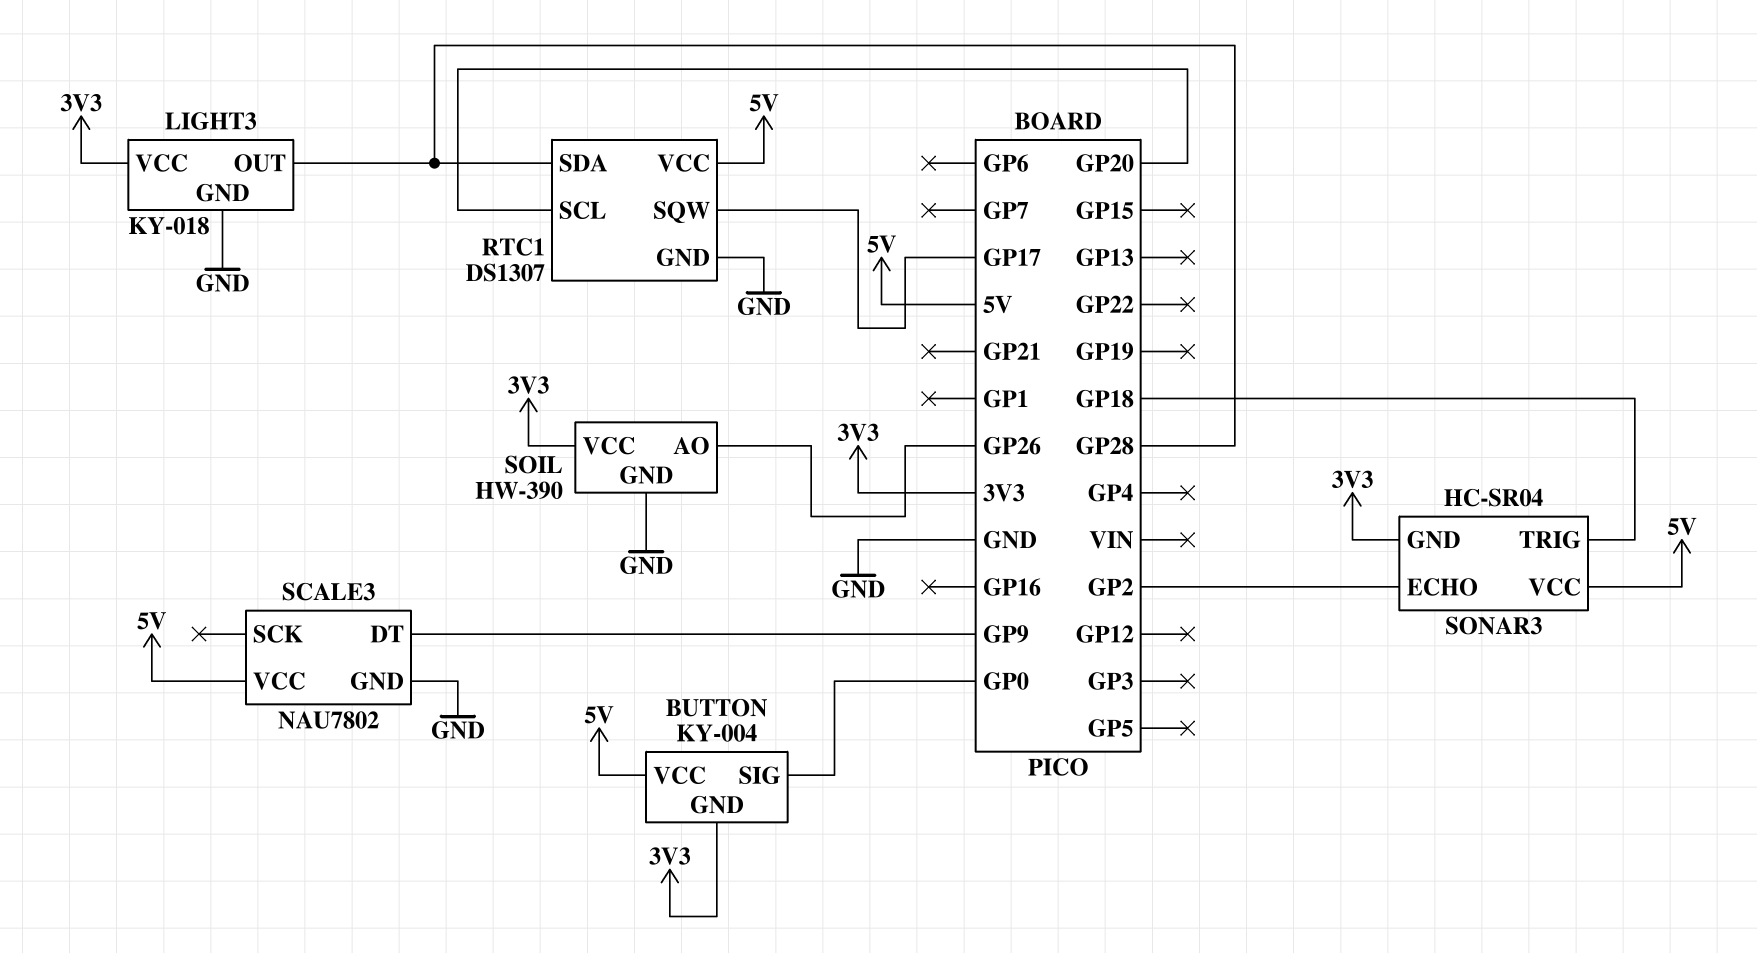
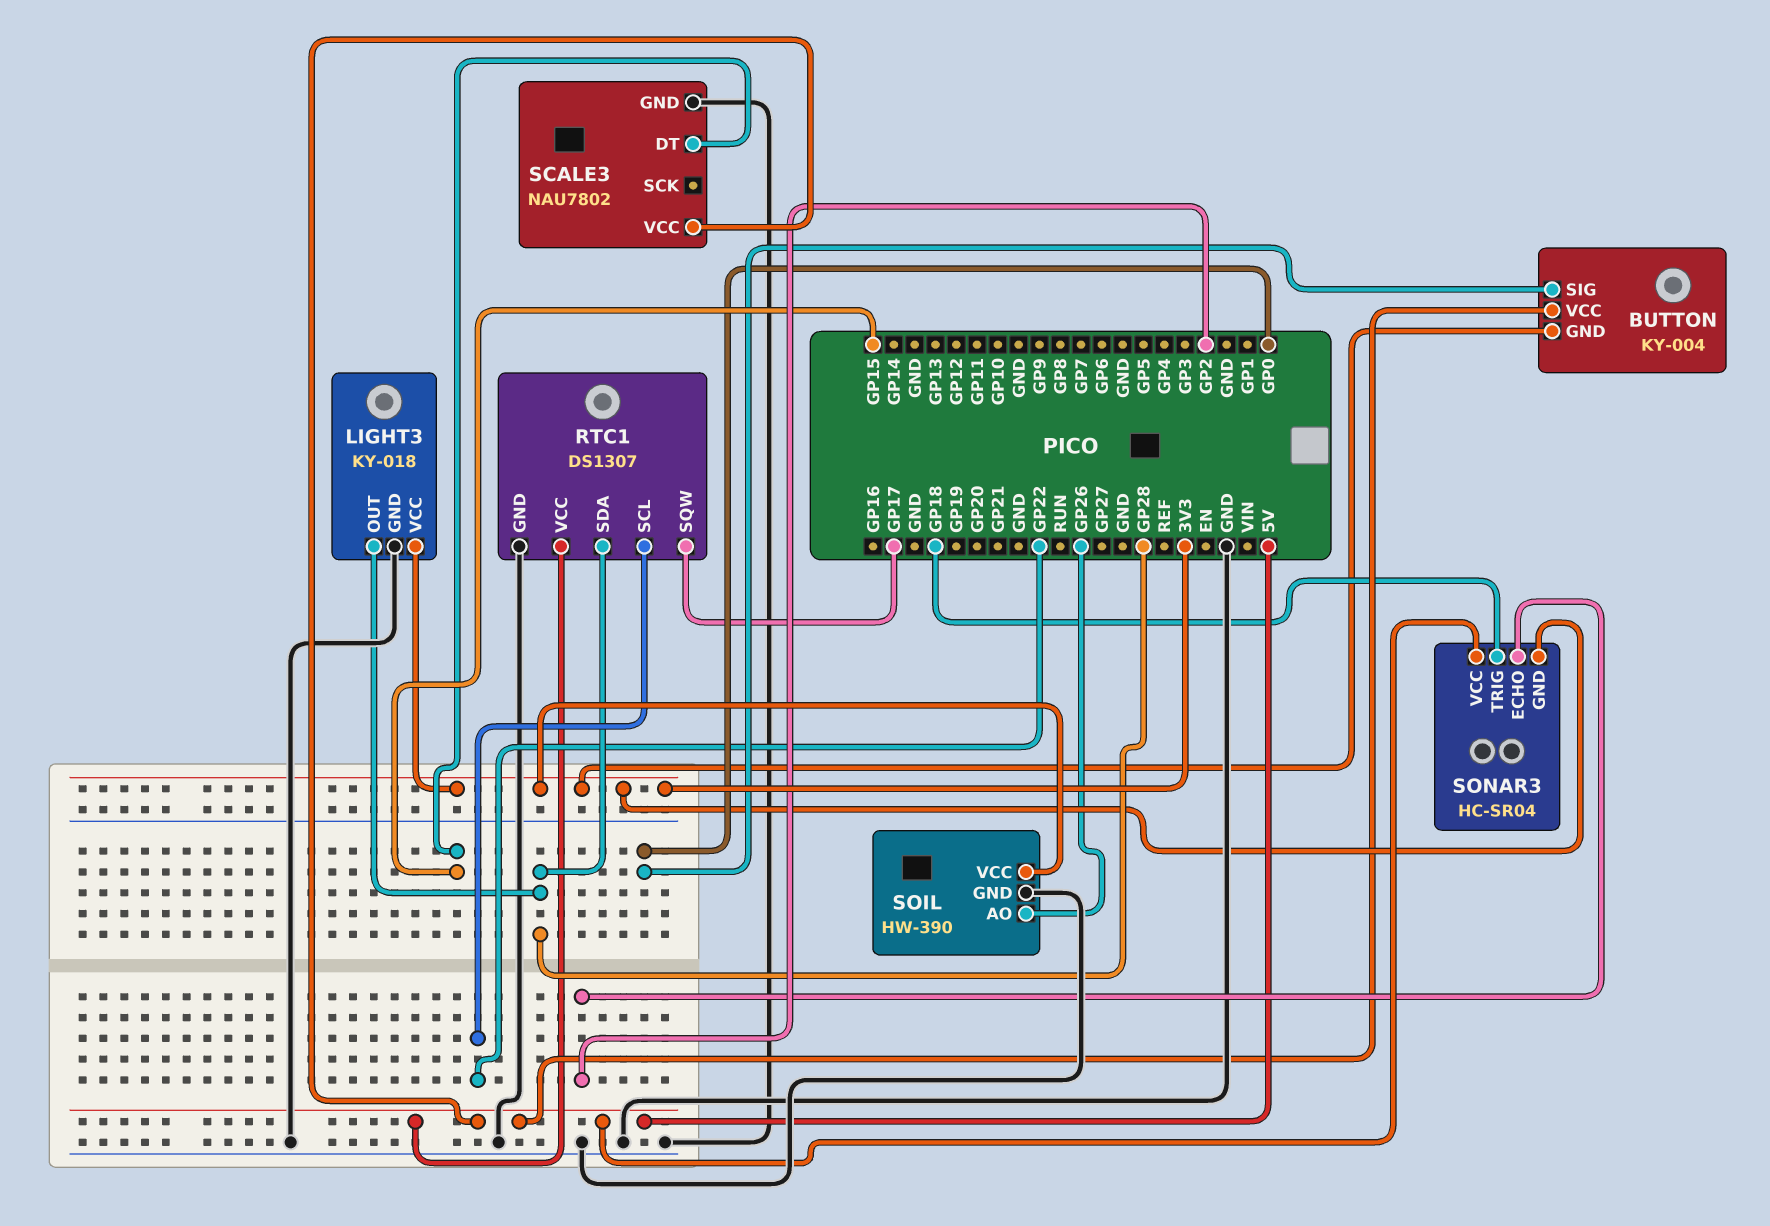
RTC1 pin SCL: GP20 -> GP22
SCALE3 pin DT: GP9 -> GP15

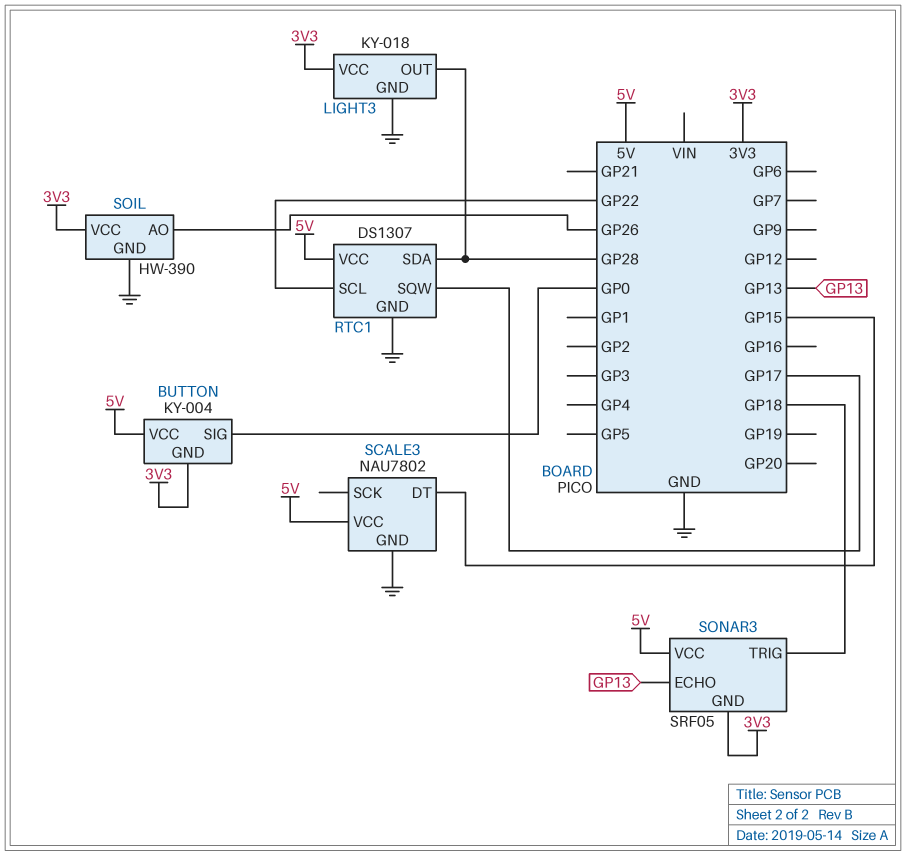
SONAR3: HC-SR04 -> SRF05
SONAR3 pin ECHO: GP2 -> GP13

